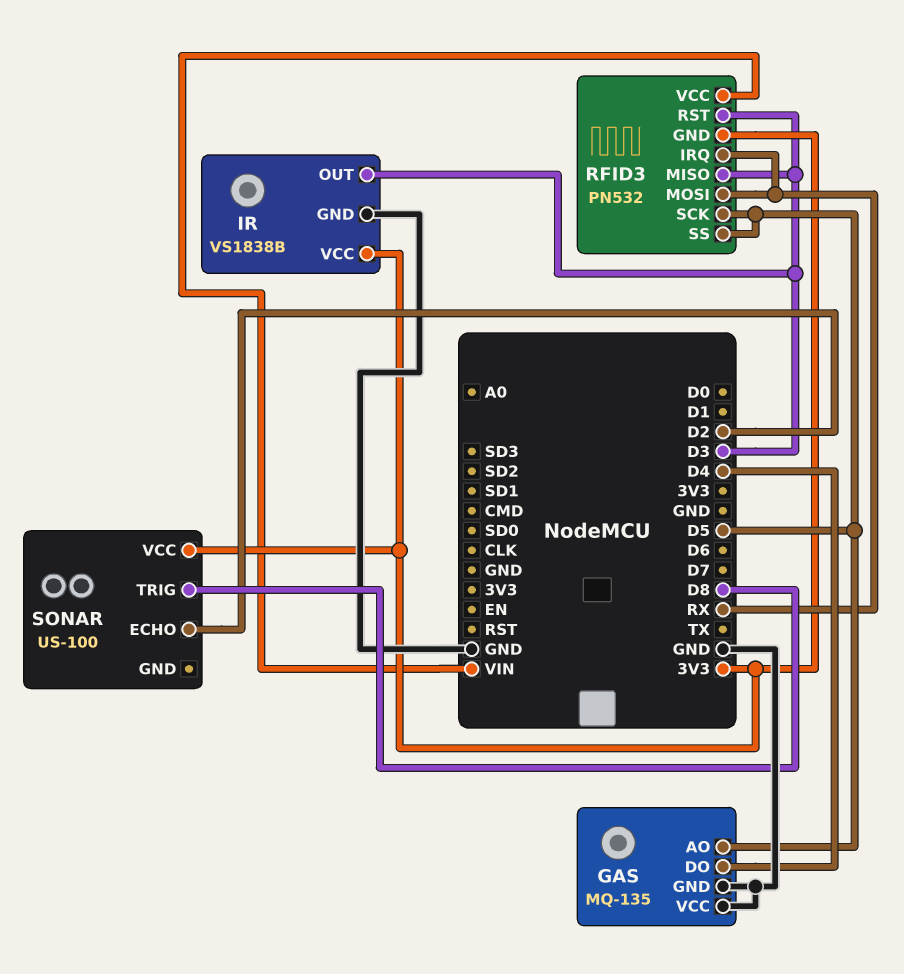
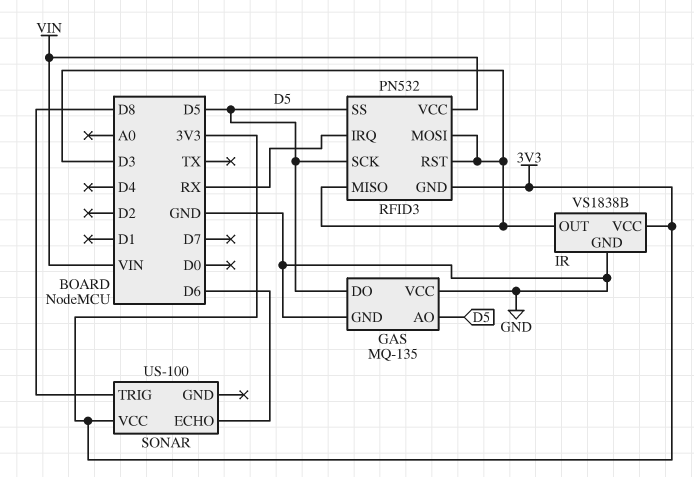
GAS pin DO: D4 -> D5
RFID3 pin MOSI: RX -> D3
SONAR pin ECHO: D2 -> D6

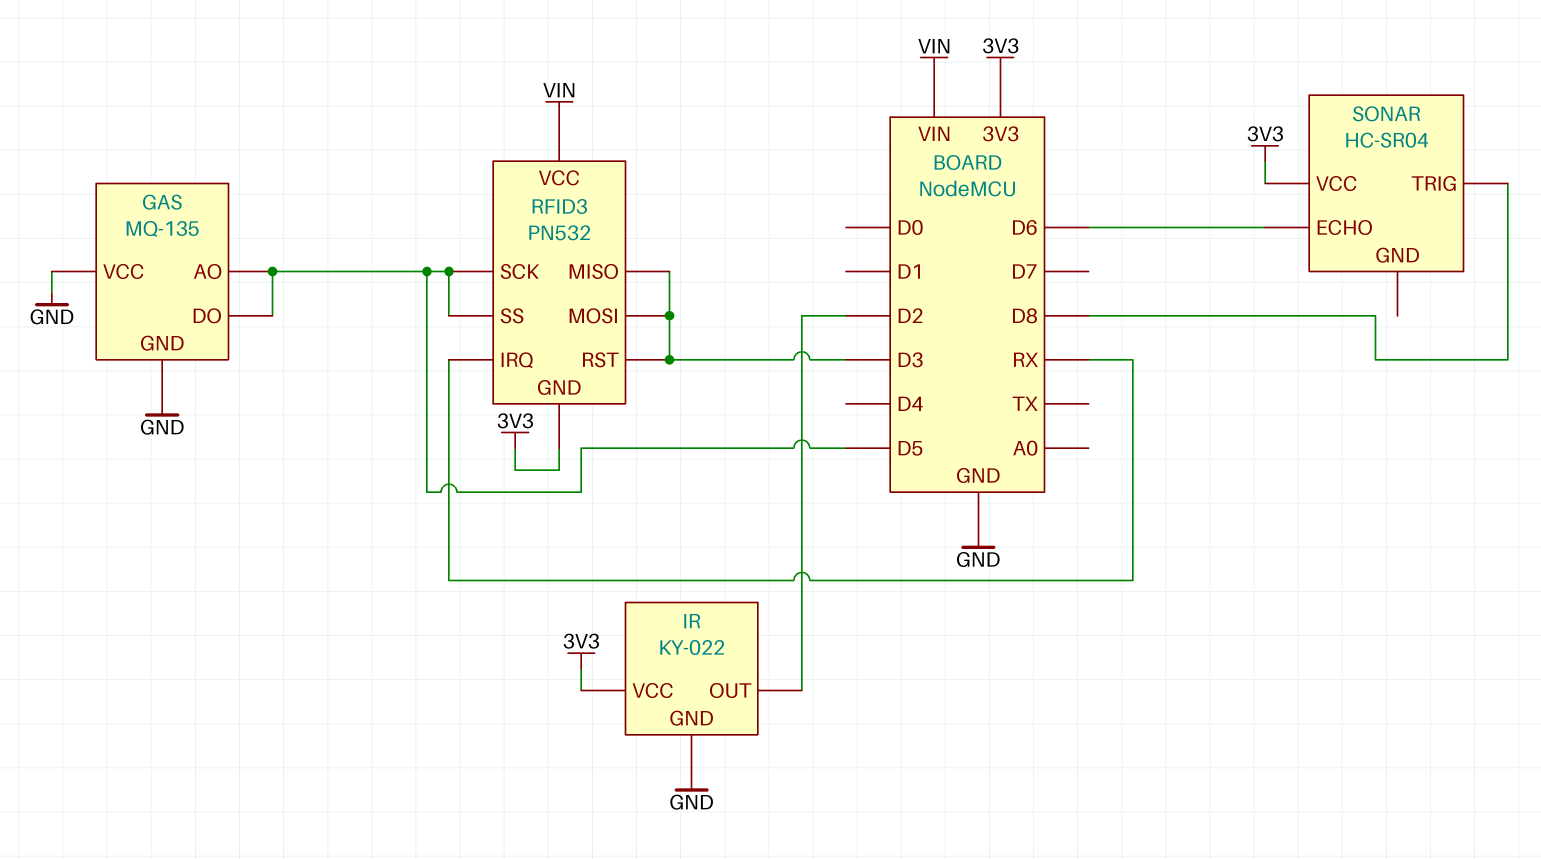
IR: VS1838B -> KY-022
IR pin OUT: D3 -> D2
SONAR: US-100 -> HC-SR04

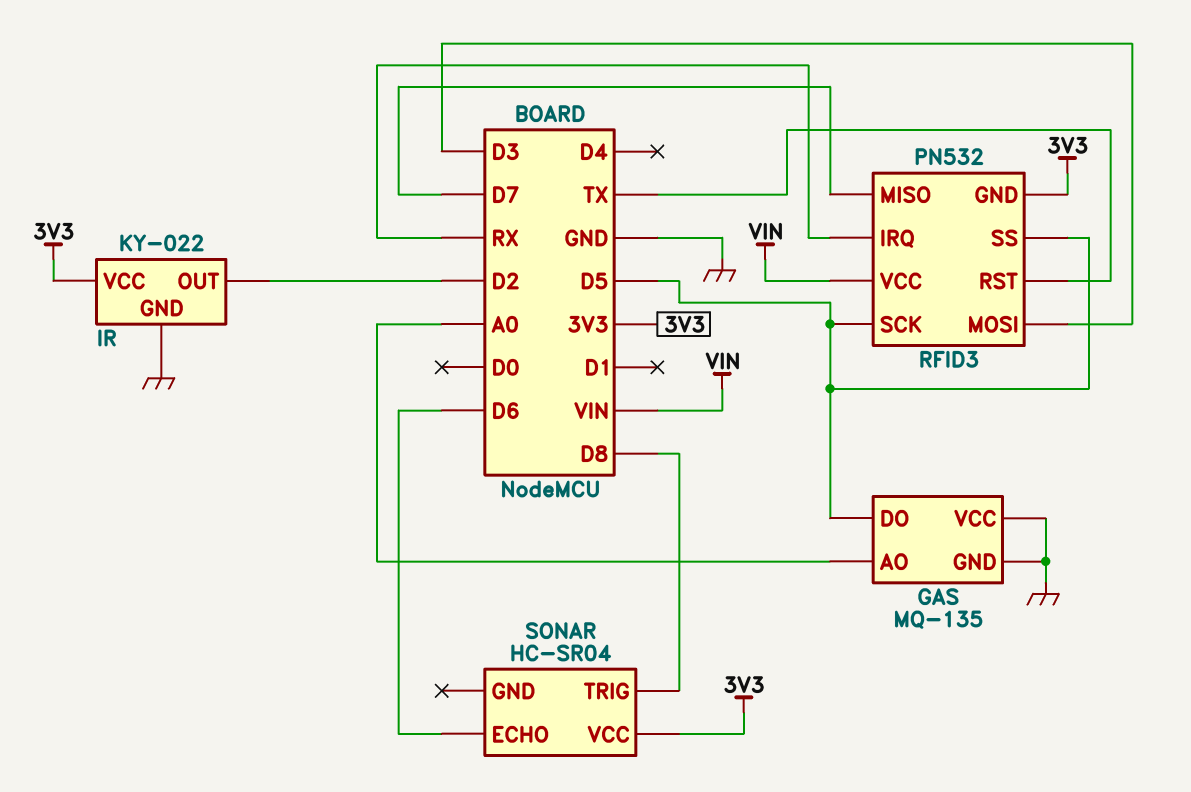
GAS pin AO: D5 -> A0
RFID3 pin MISO: D3 -> D7
RFID3 pin RST: D3 -> TX

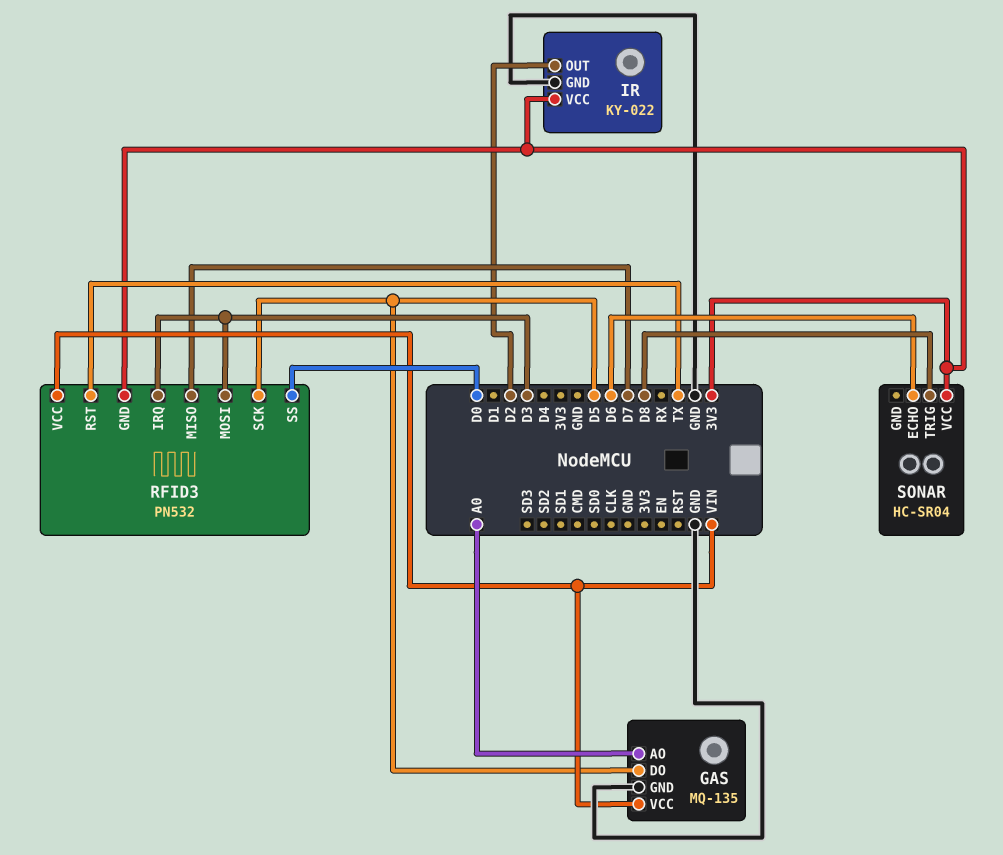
GAS pin VCC: GND -> VIN
RFID3 pin IRQ: RX -> D3
RFID3 pin SS: D5 -> D0

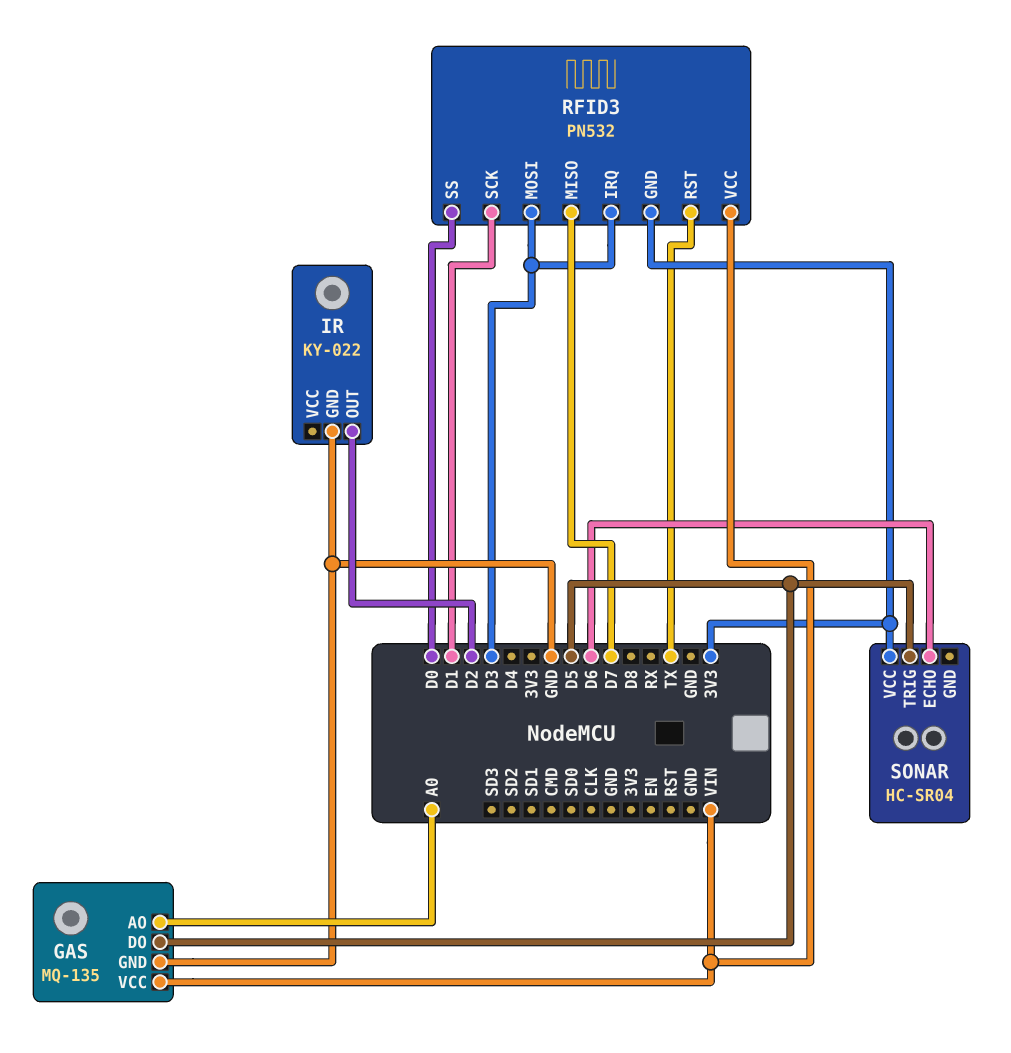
IR pin VCC: 3V3 -> none
RFID3 pin SCK: D5 -> D1
SONAR pin TRIG: D8 -> D5

